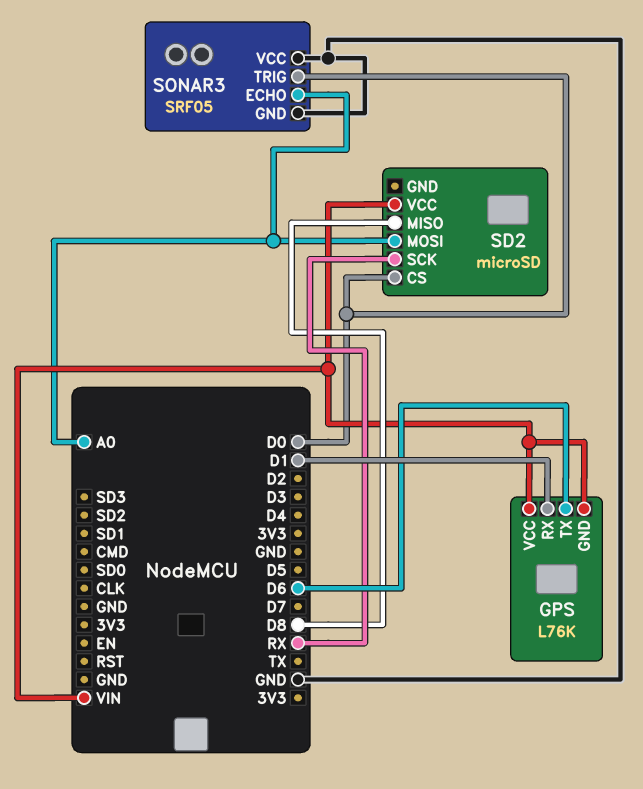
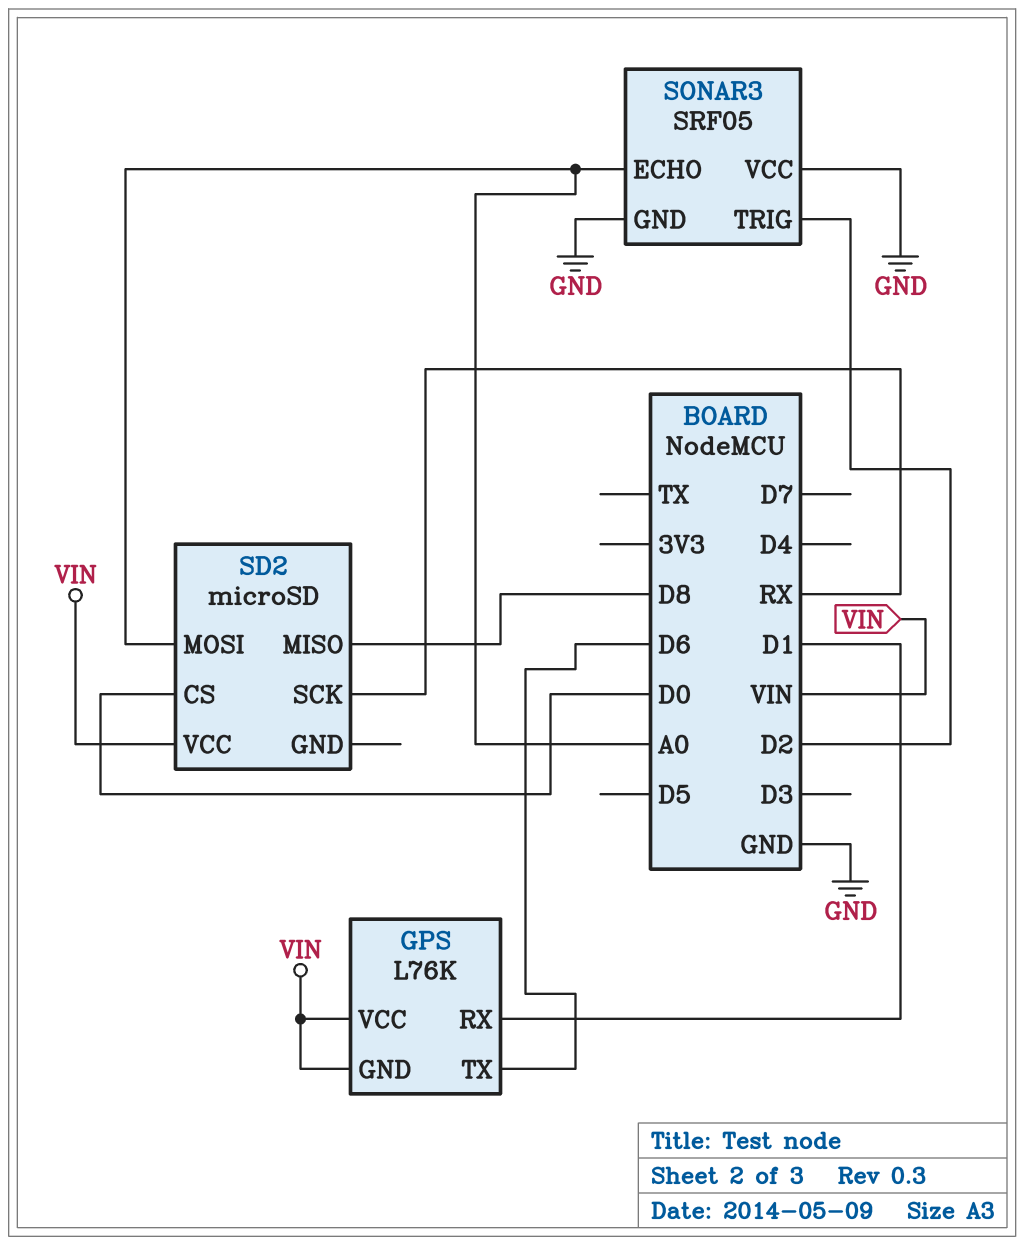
SONAR3 pin TRIG: D0 -> D2

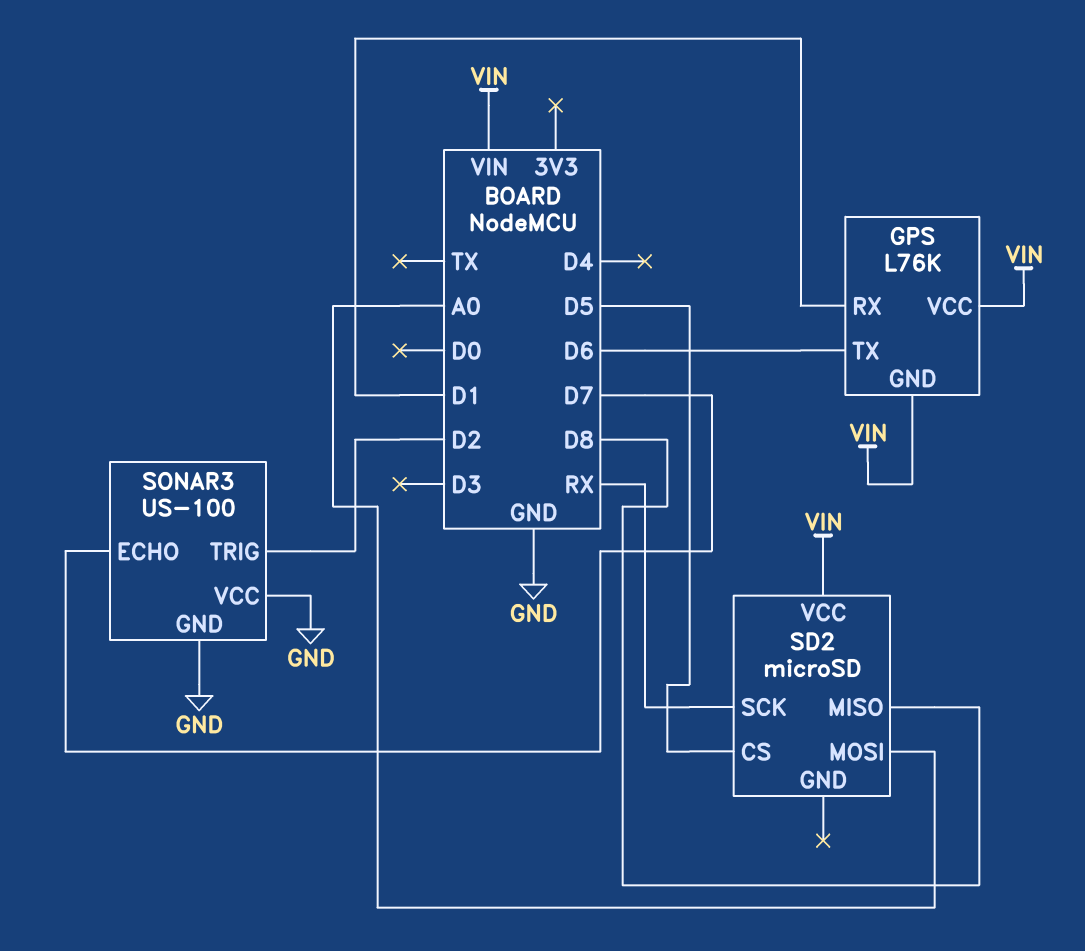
SD2 pin CS: D0 -> D5
SONAR3: SRF05 -> US-100
SONAR3 pin ECHO: A0 -> D7

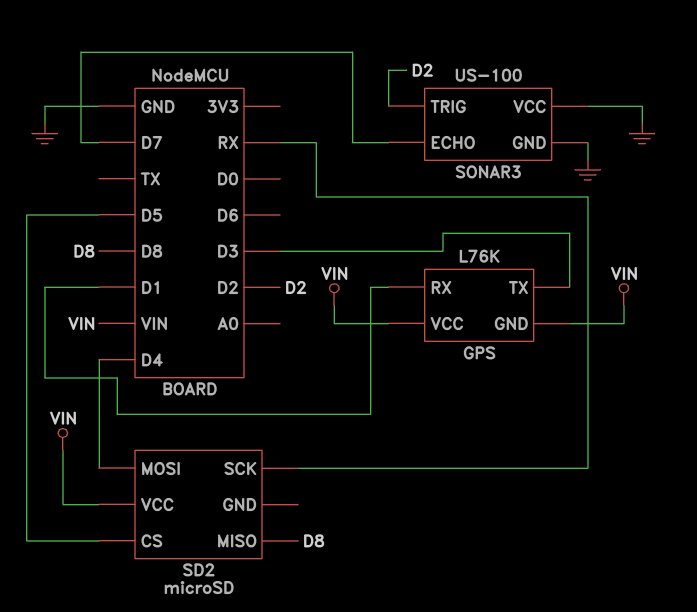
GPS pin TX: D6 -> D3
SD2 pin MOSI: A0 -> D4

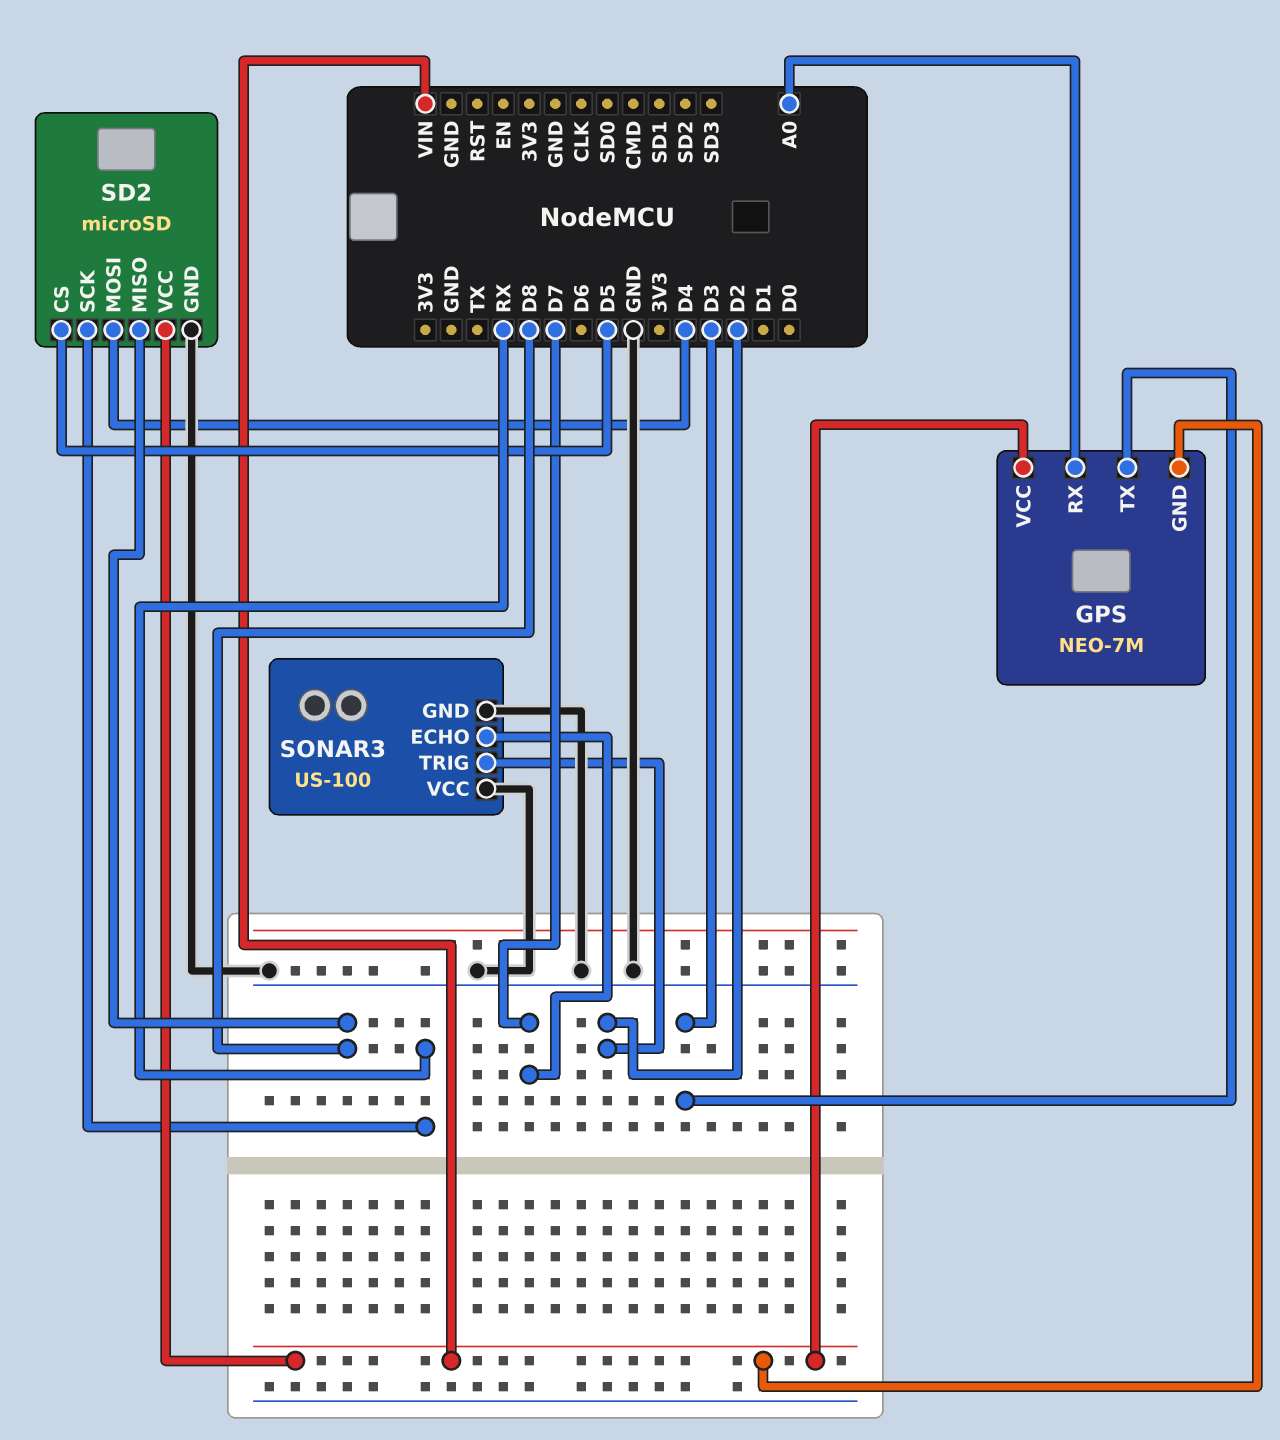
GPS: L76K -> NEO-7M
GPS pin RX: D1 -> A0
SD2 pin GND: none -> GND

